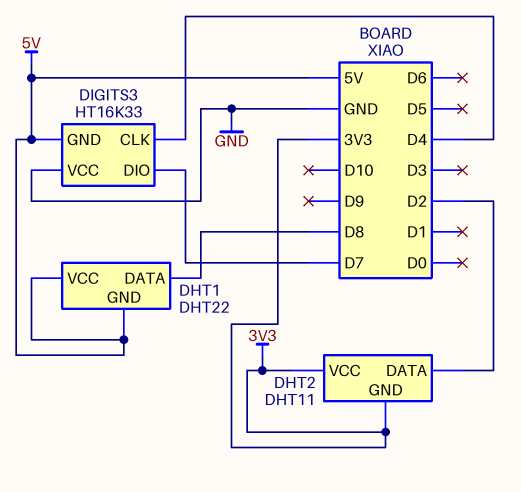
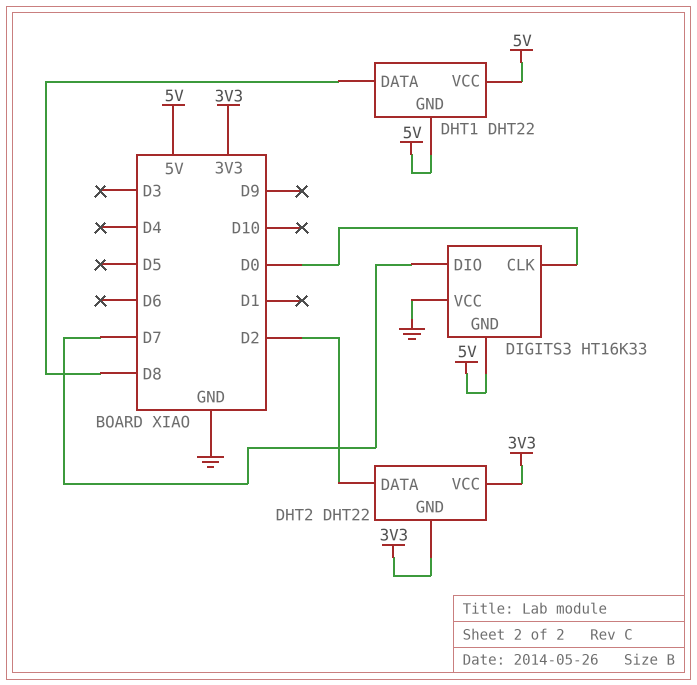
DHT2: DHT11 -> DHT22
DIGITS3 pin CLK: D4 -> D0

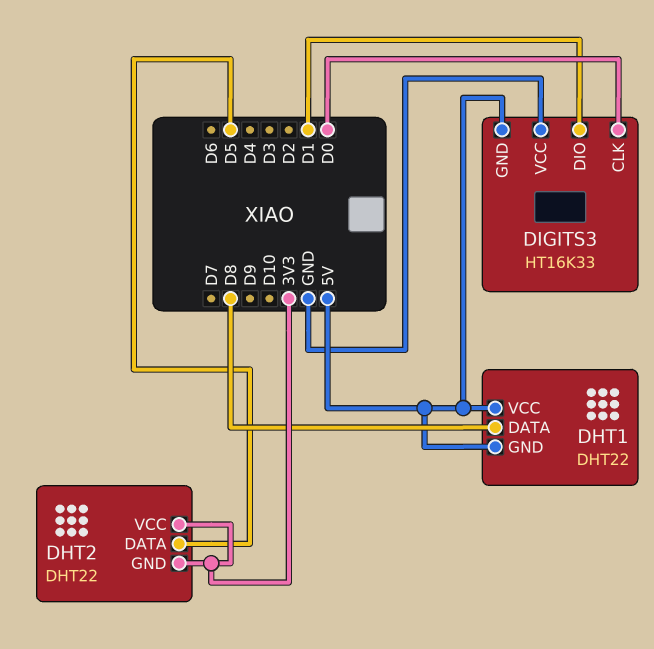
DHT2 pin DATA: D2 -> D5
DIGITS3 pin DIO: D7 -> D1

